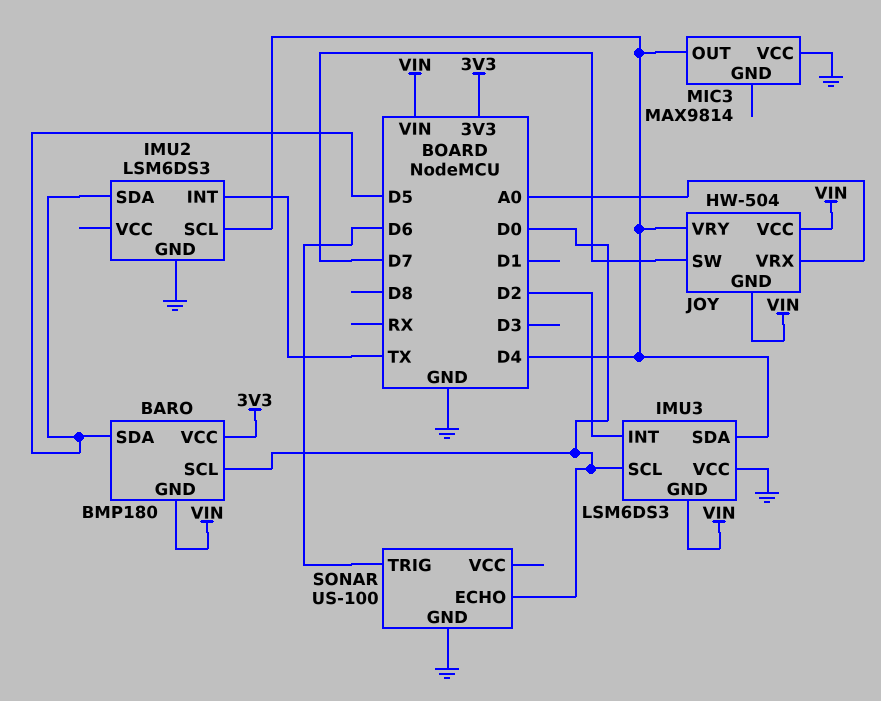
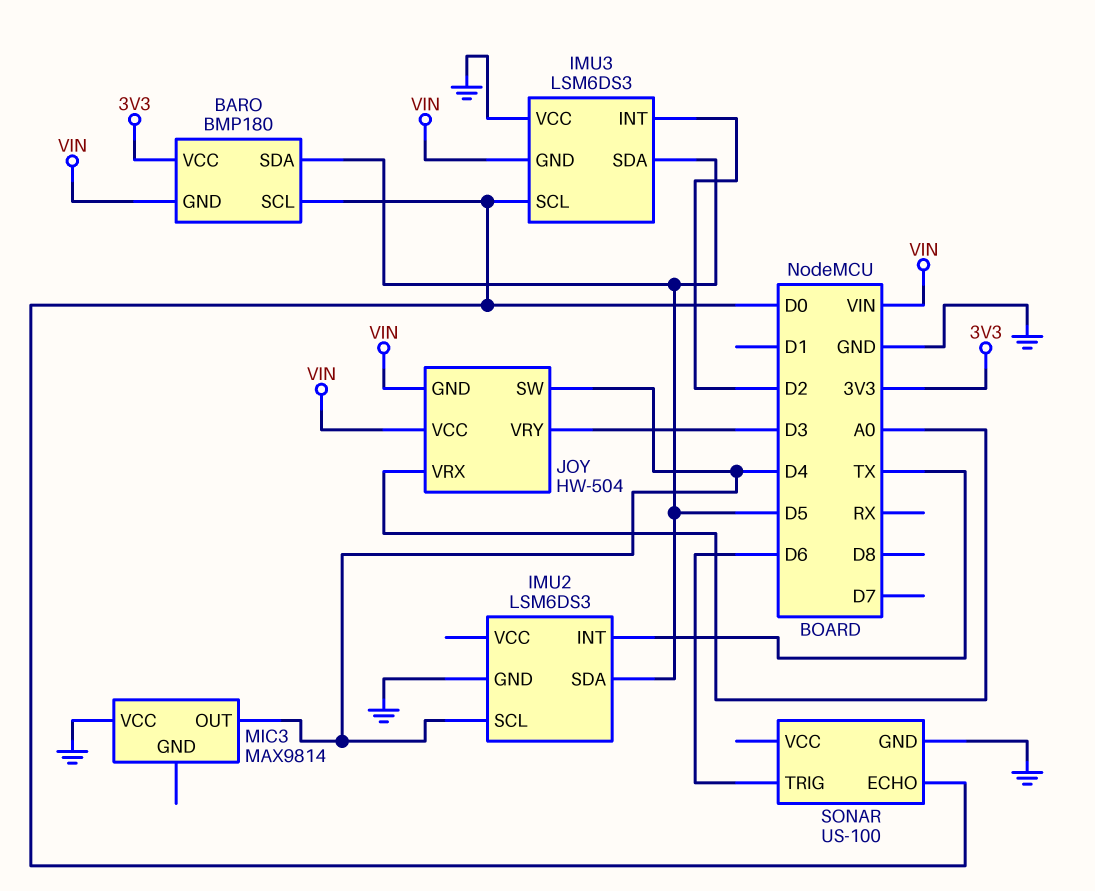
IMU3 pin SDA: D4 -> D5
JOY pin SW: D7 -> D4
JOY pin VRY: D4 -> D3

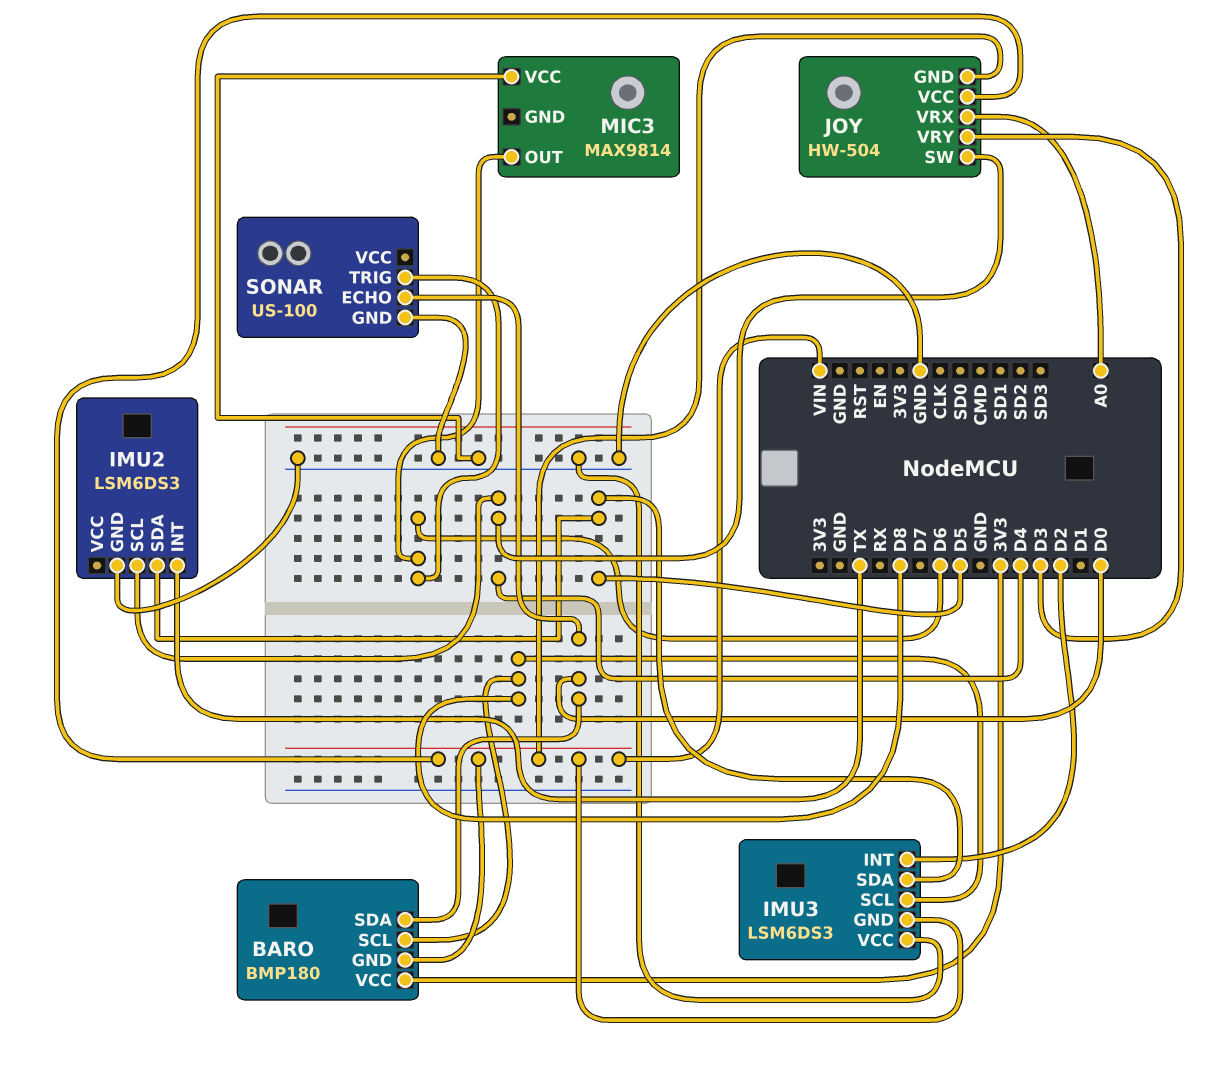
BARO pin SCL: D0 -> D8
BARO pin SDA: D5 -> D0
IMU3 pin SCL: D0 -> D8
MIC3 pin OUT: D4 -> D6

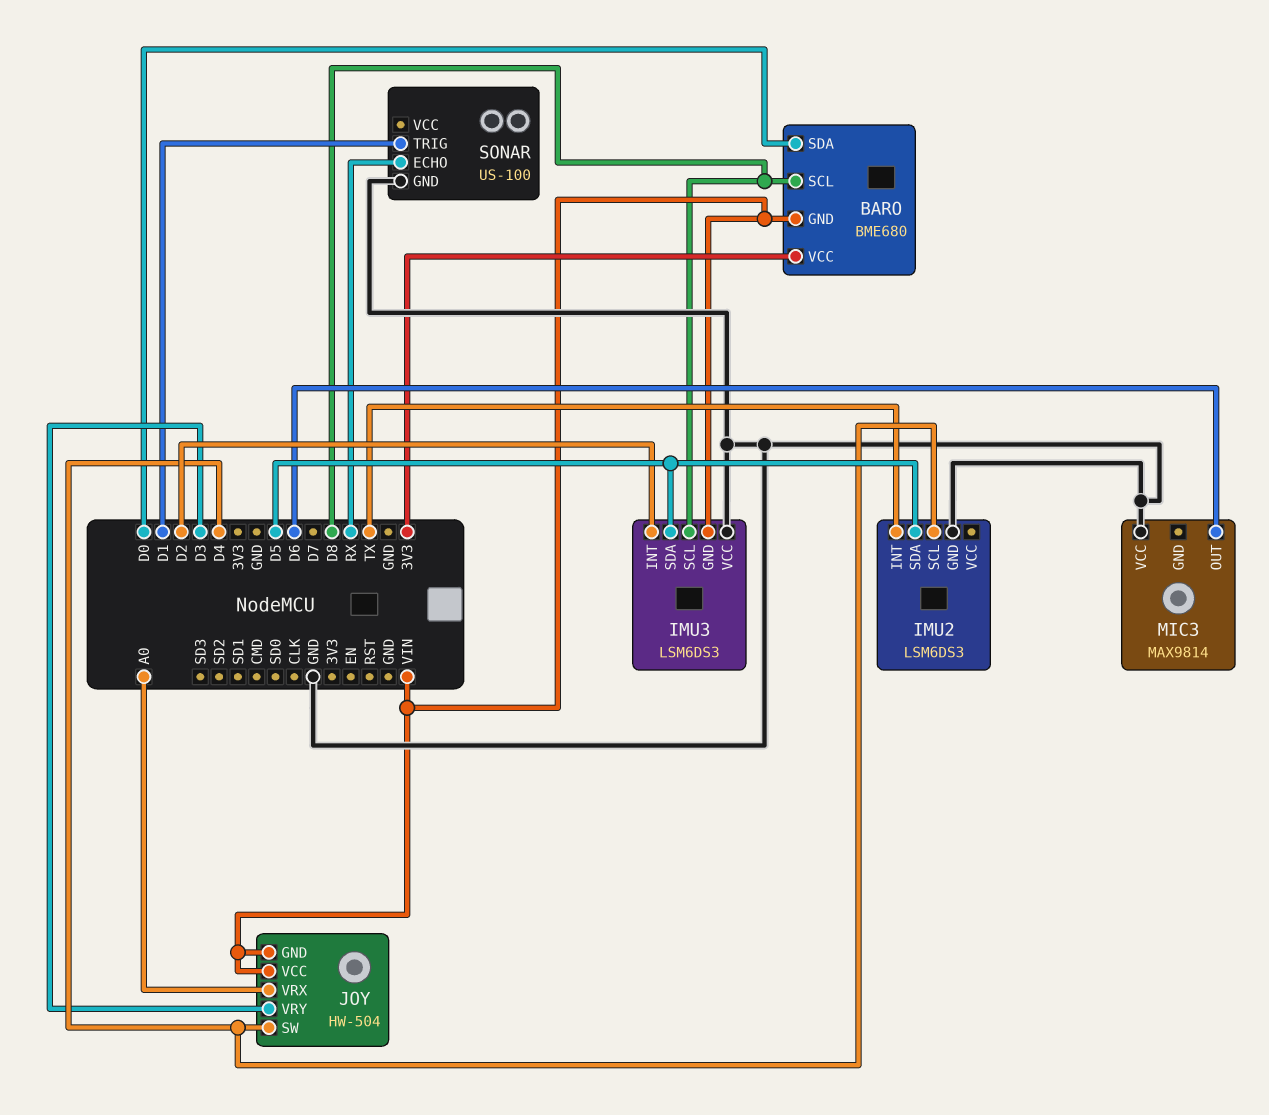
BARO: BMP180 -> BME680
SONAR pin ECHO: D0 -> RX
SONAR pin TRIG: D6 -> D1

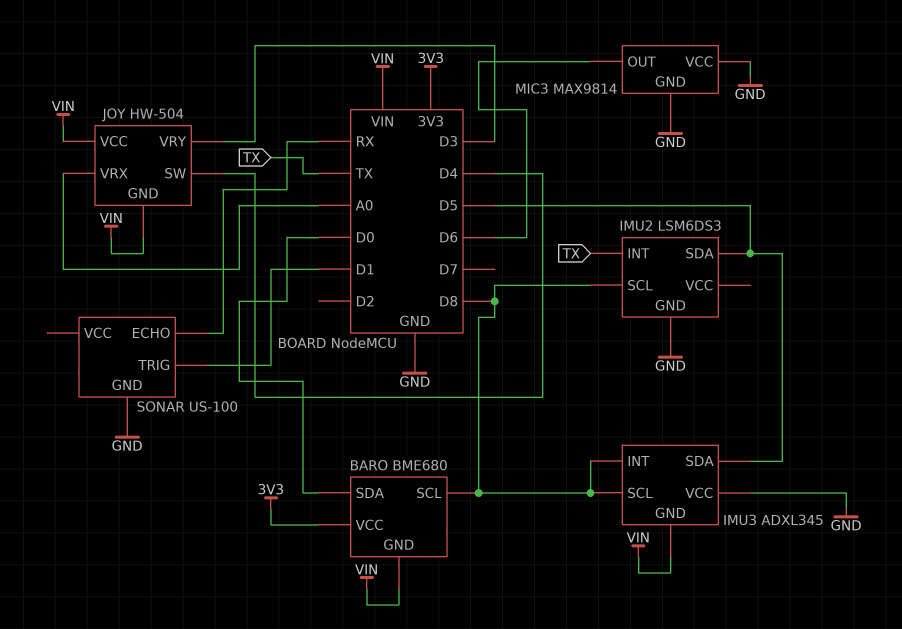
IMU2 pin SCL: D4 -> D8
IMU3: LSM6DS3 -> ADXL345
IMU3 pin INT: D2 -> D8
MIC3 pin GND: none -> GND

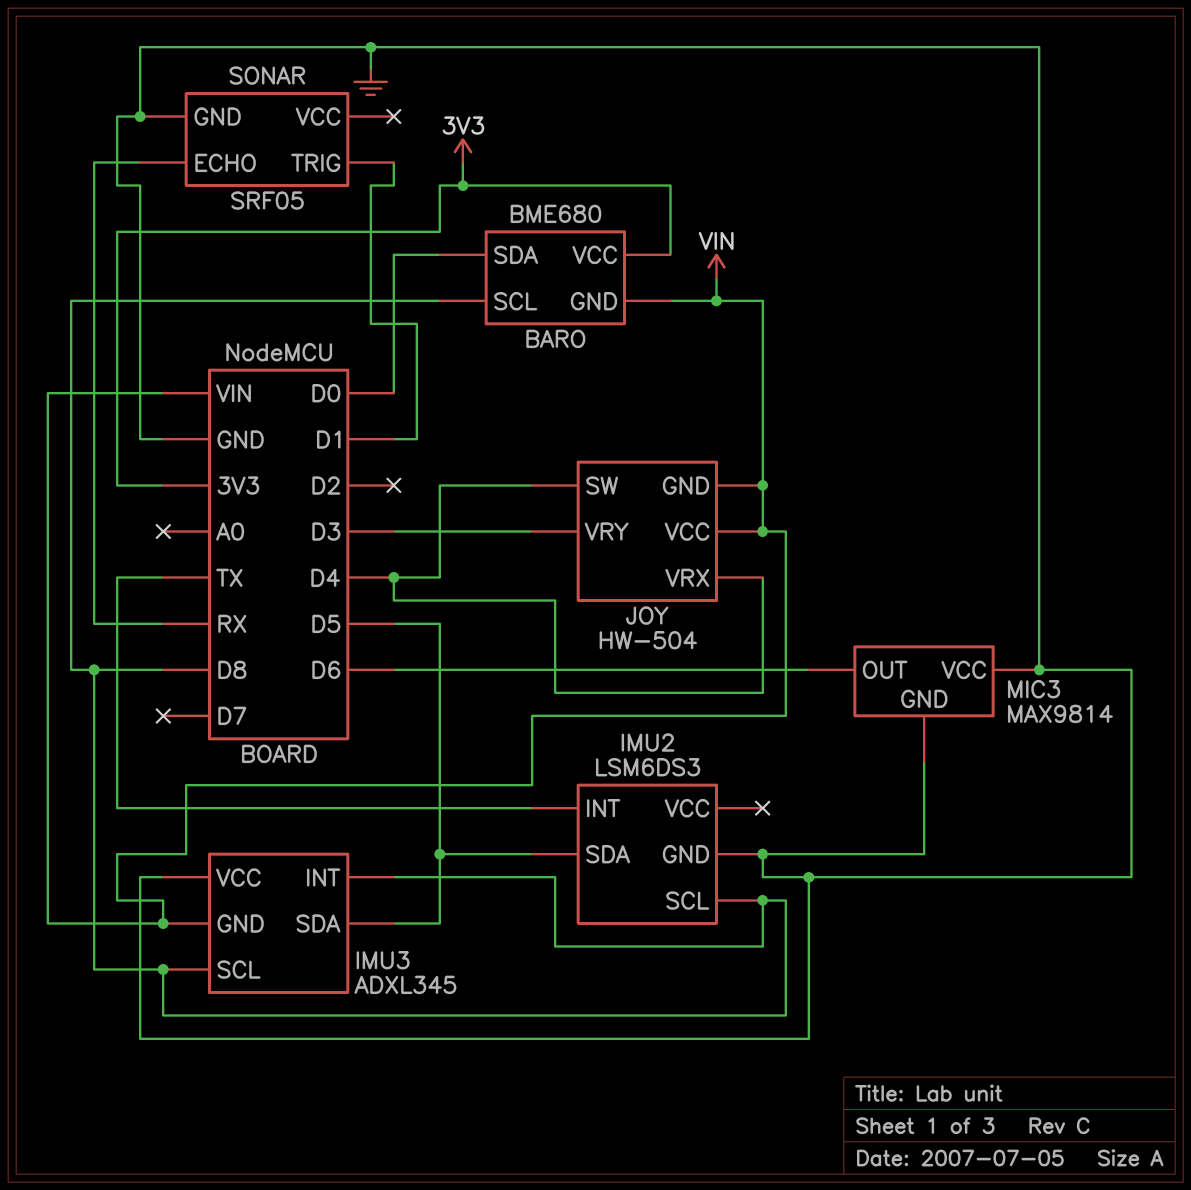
JOY pin VRX: A0 -> D4
SONAR: US-100 -> SRF05

